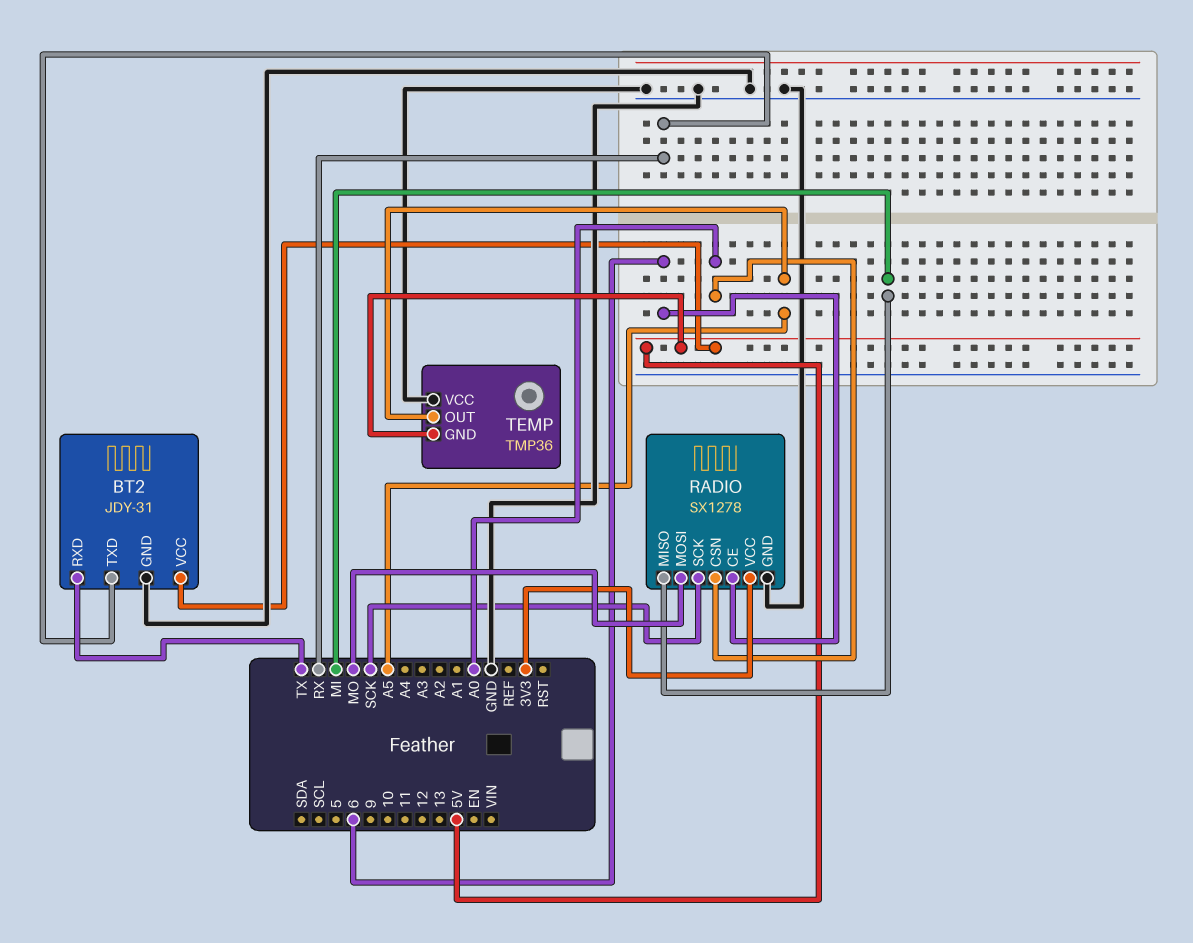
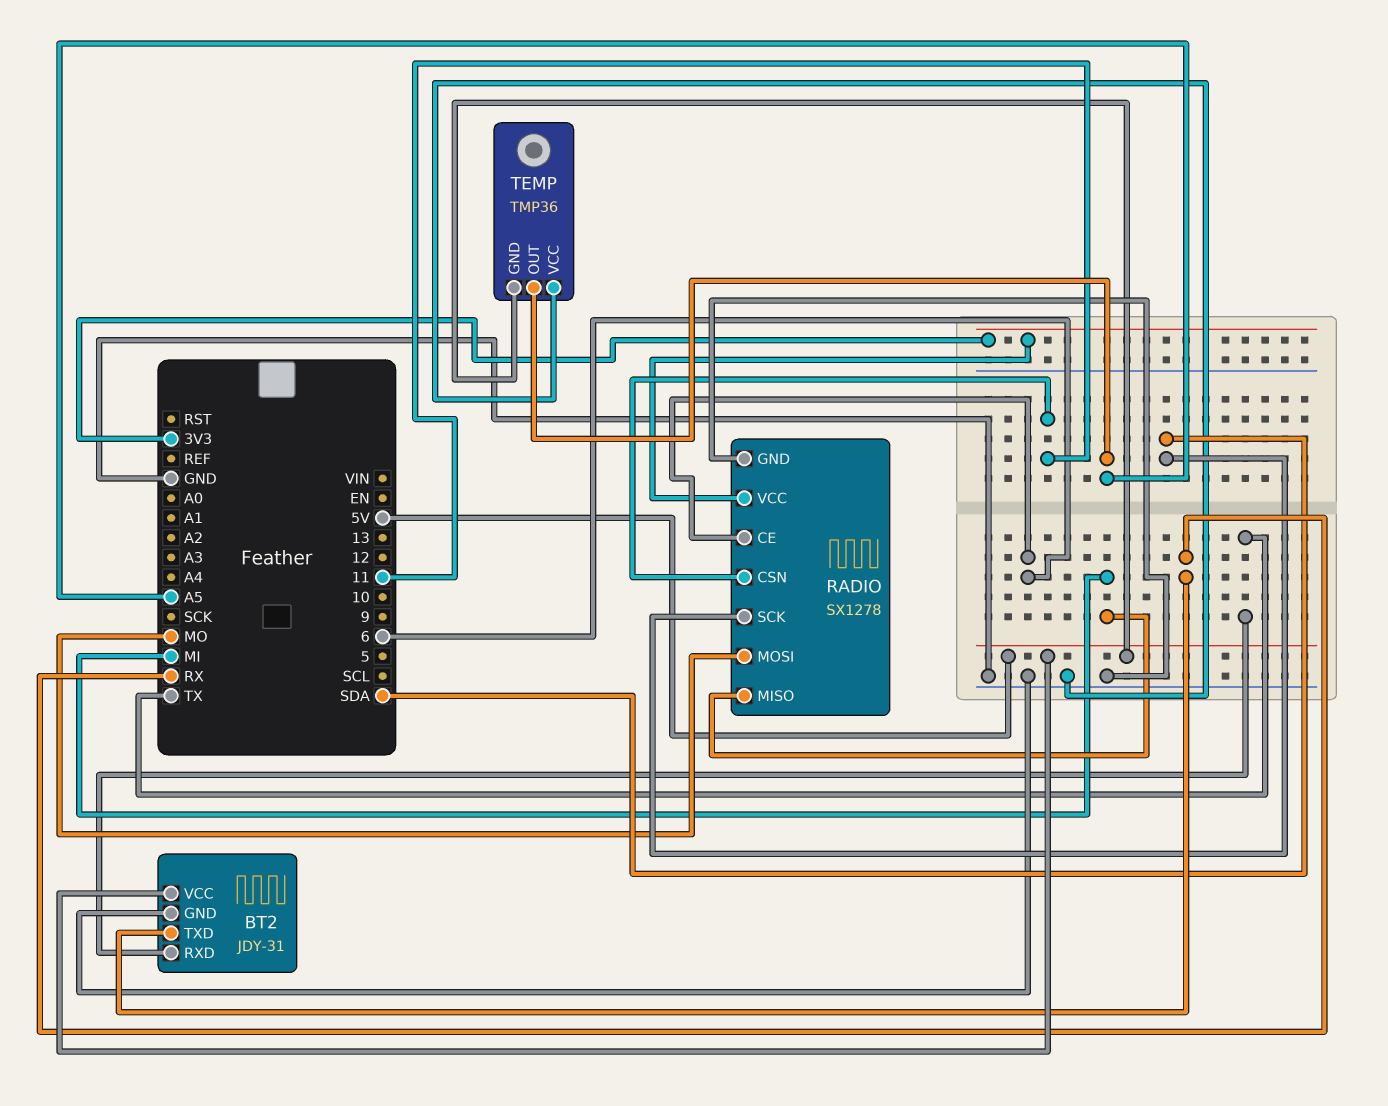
RADIO pin CSN: A0 -> 11
RADIO pin SCK: SCK -> SDA

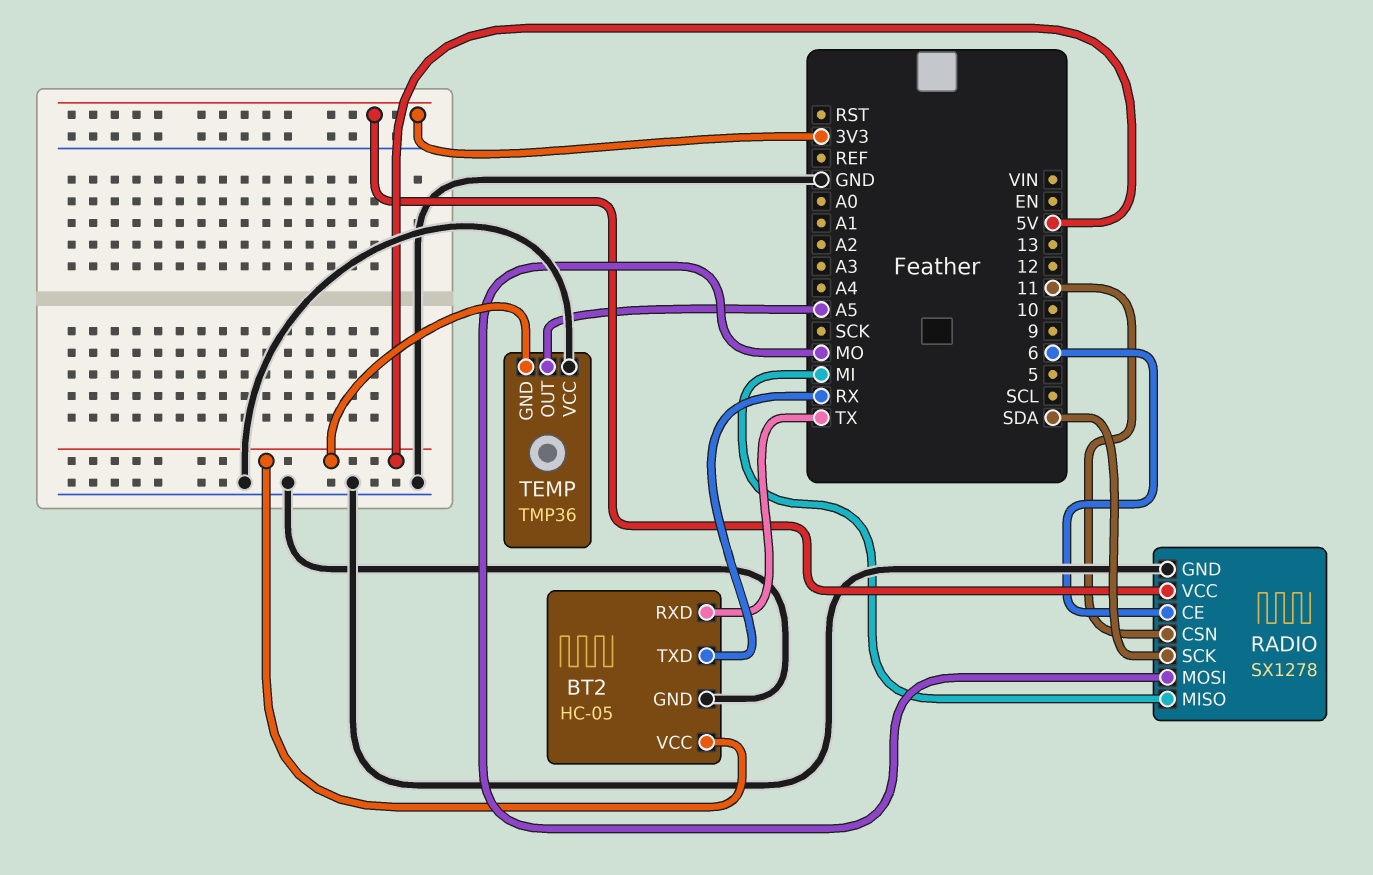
BT2: JDY-31 -> HC-05

